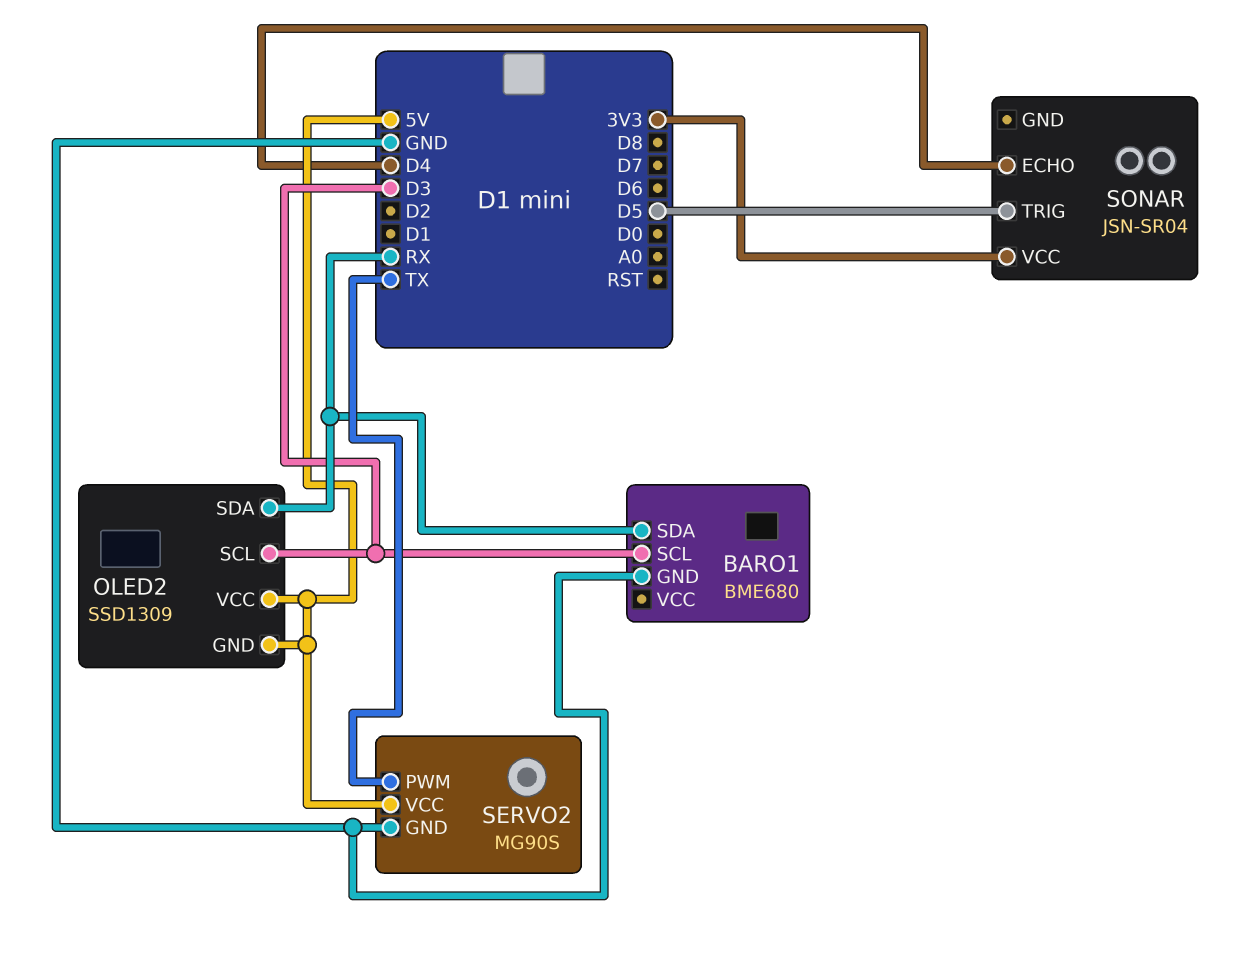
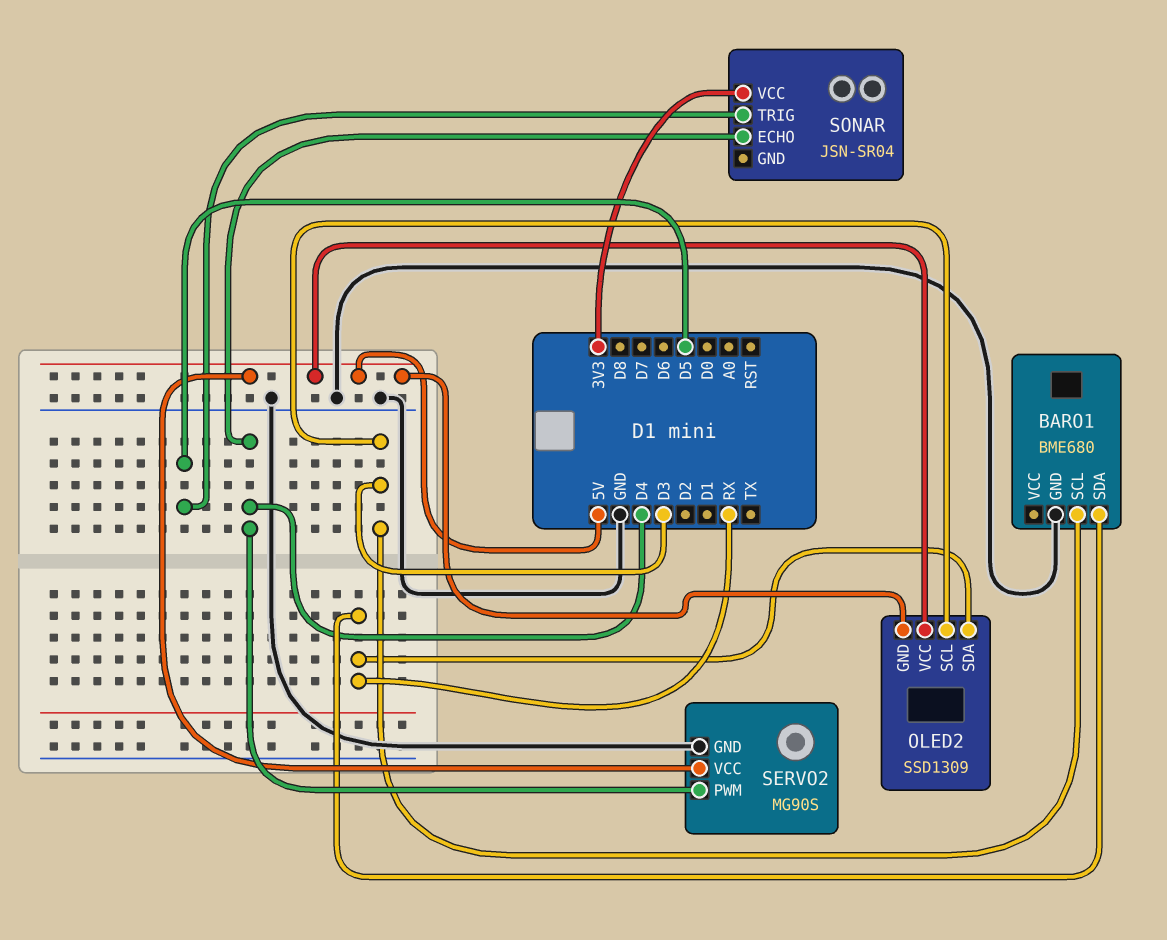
SERVO2 pin PWM: TX -> D4

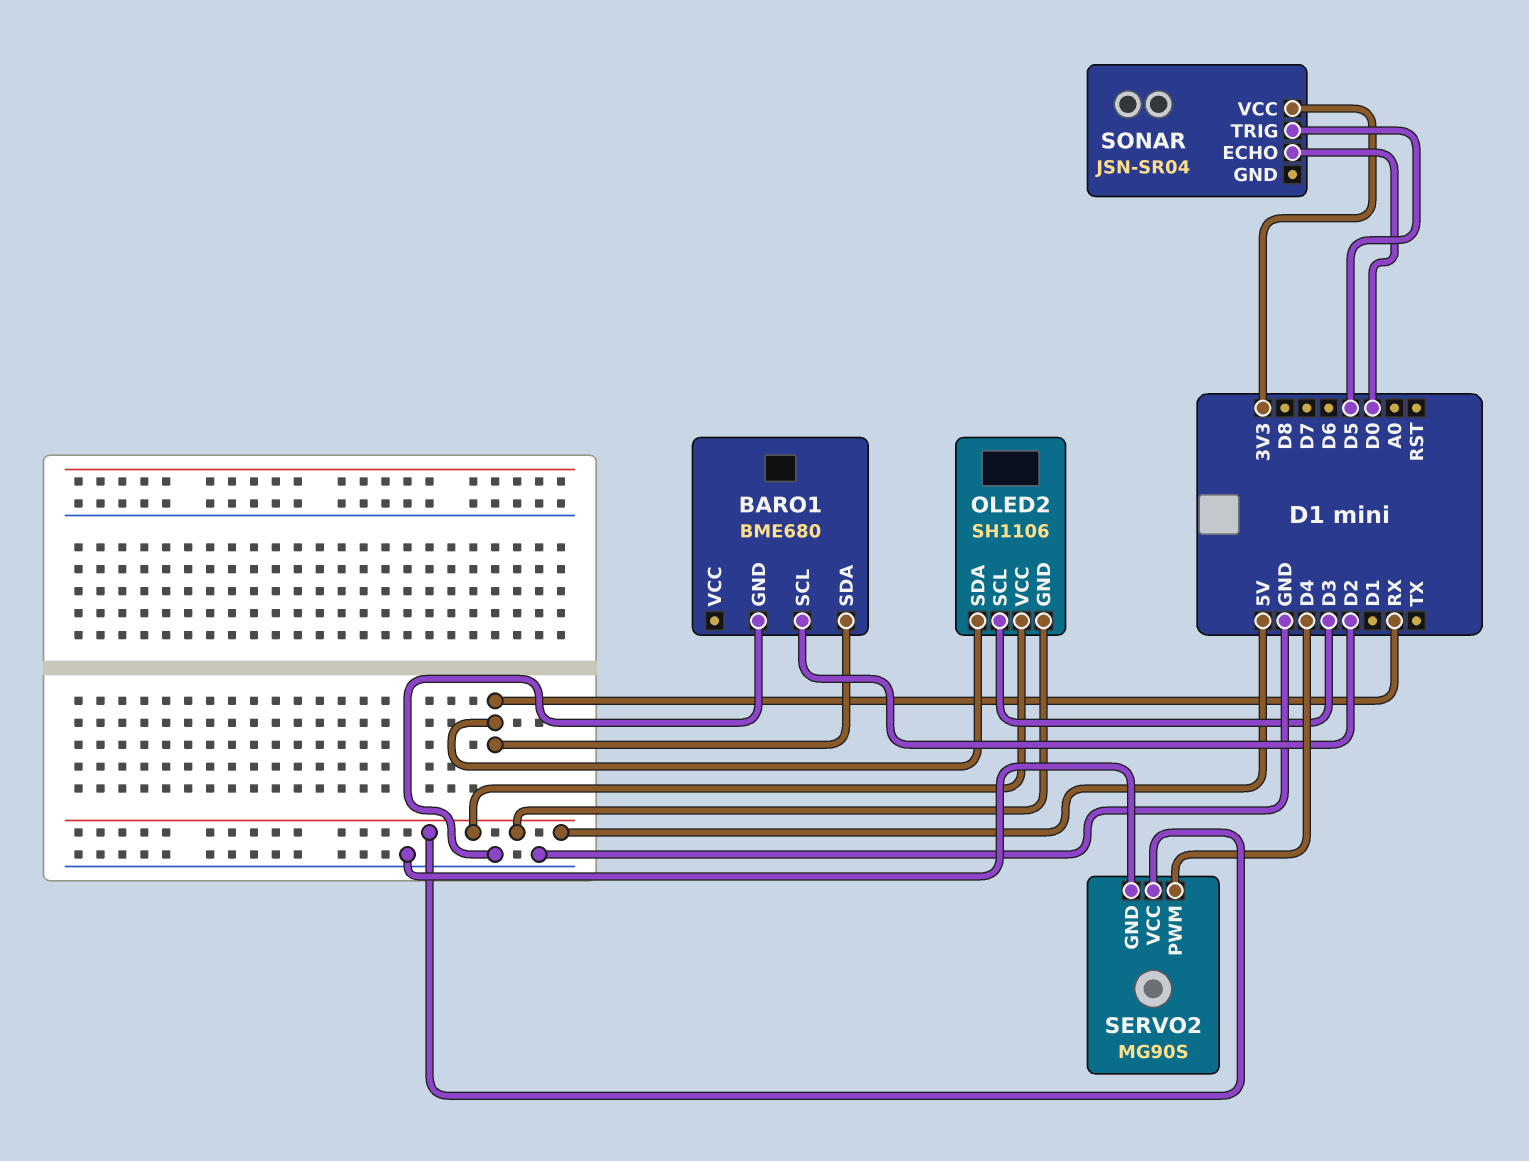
BARO1 pin SCL: D3 -> D2
OLED2: SSD1309 -> SH1106
SONAR pin ECHO: D4 -> D0

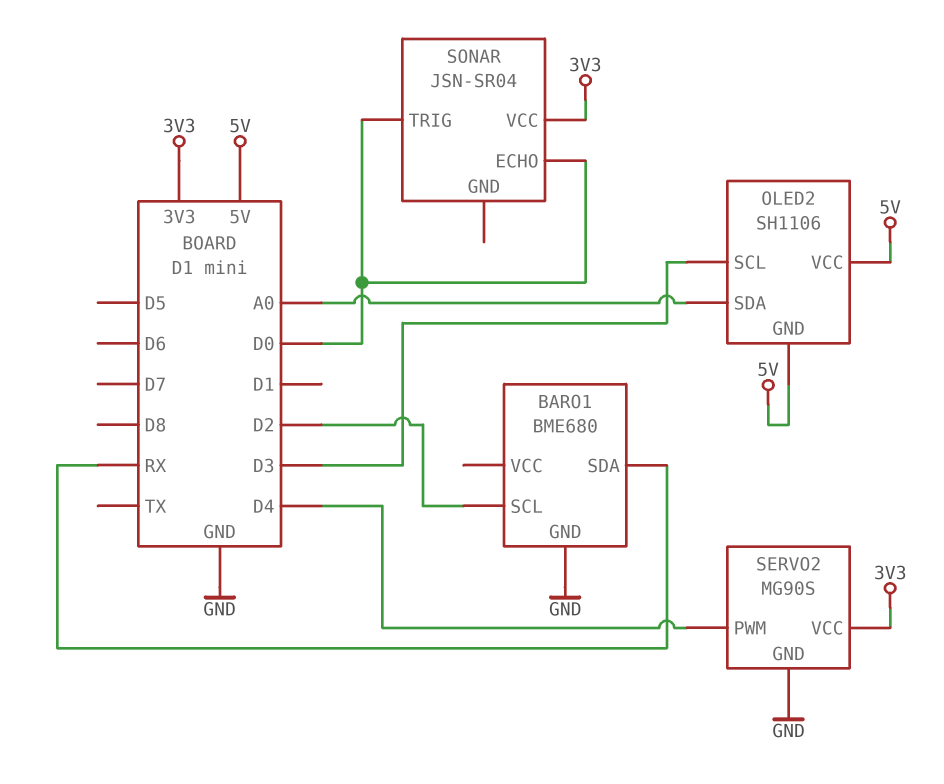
OLED2 pin SDA: RX -> A0
SERVO2 pin VCC: 5V -> 3V3
SONAR pin TRIG: D5 -> D0

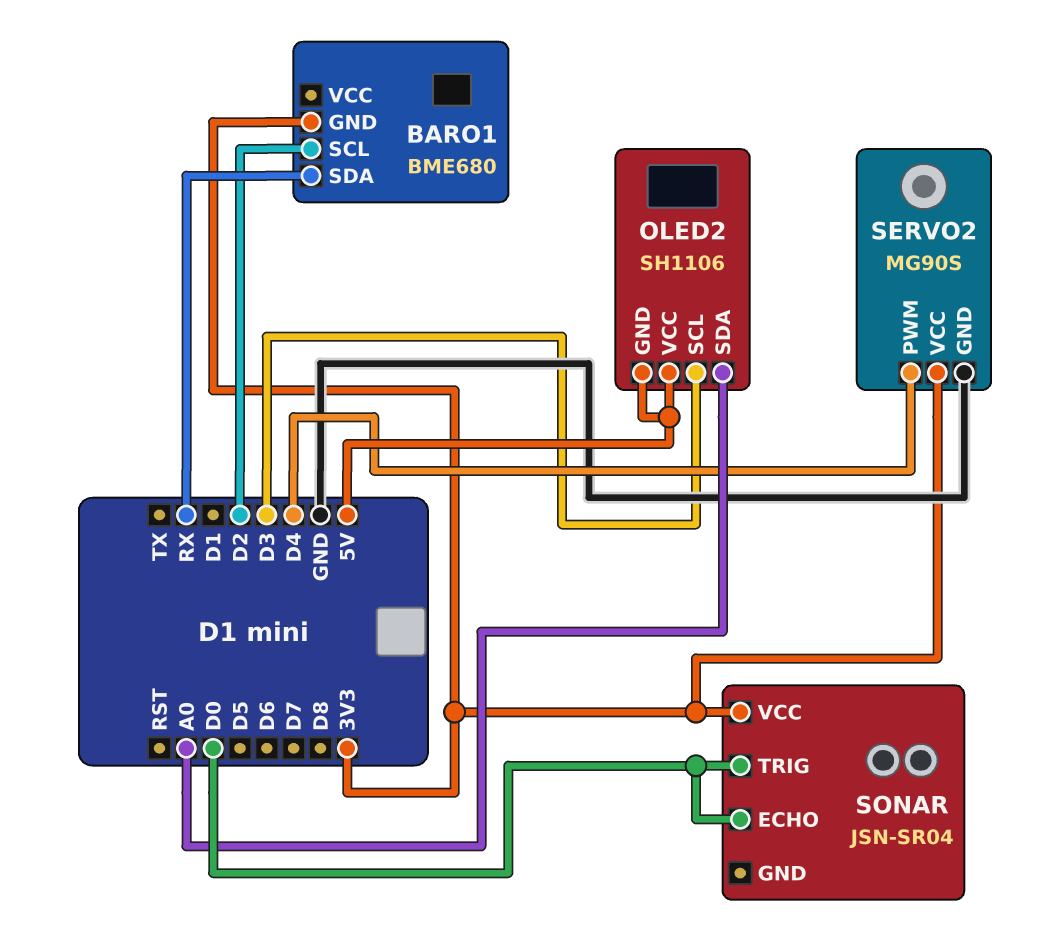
BARO1 pin GND: GND -> 3V3

